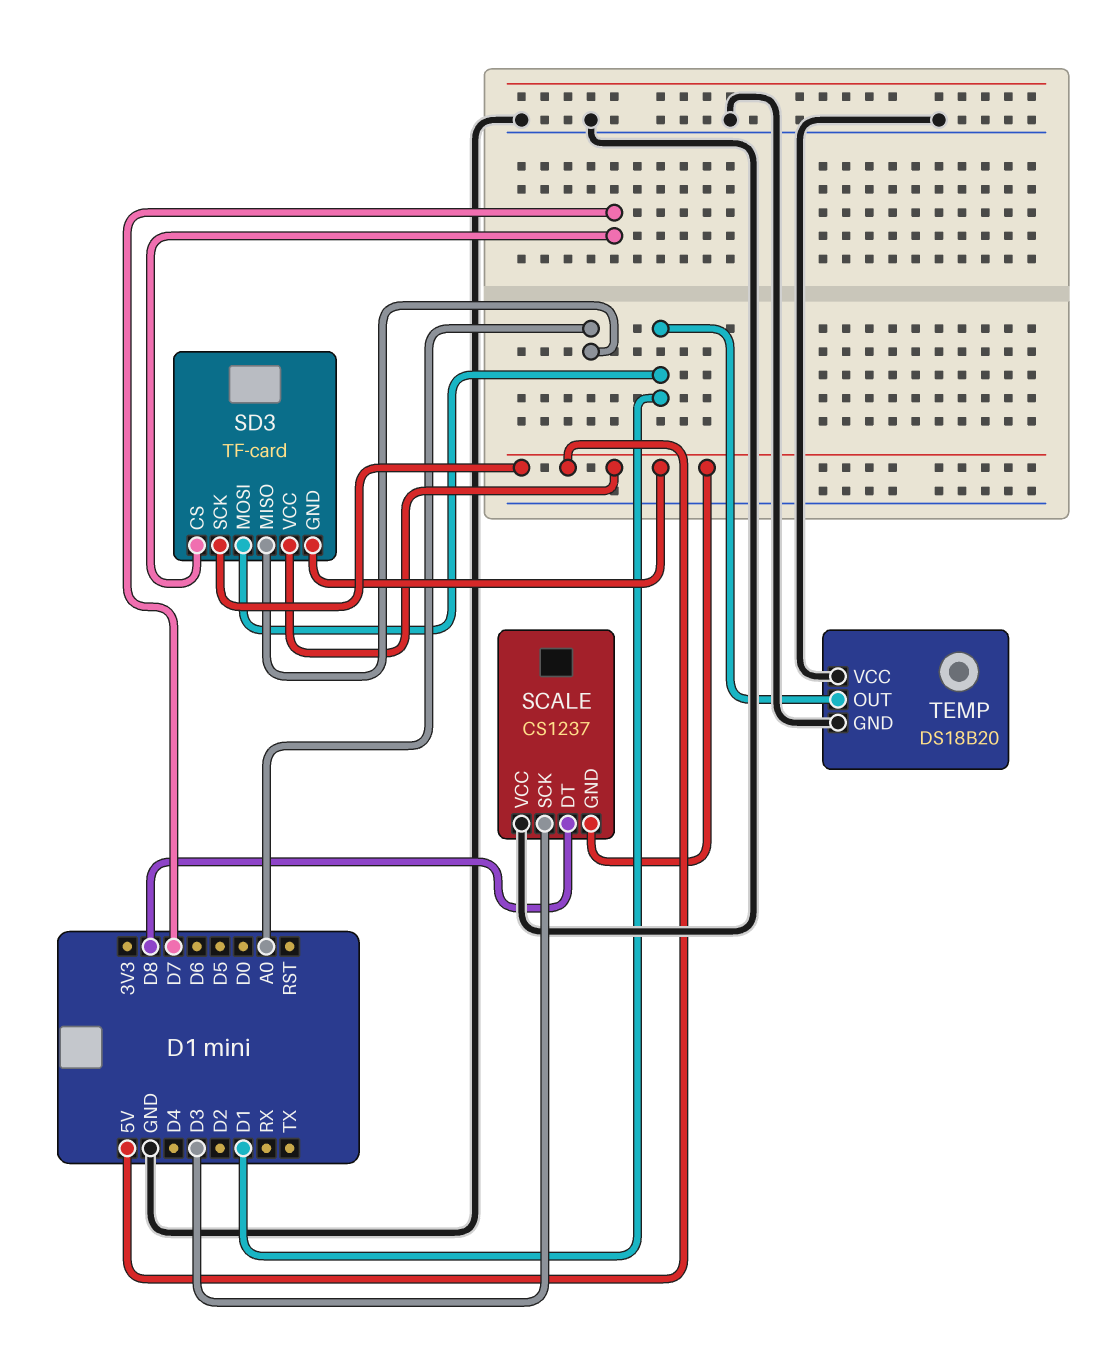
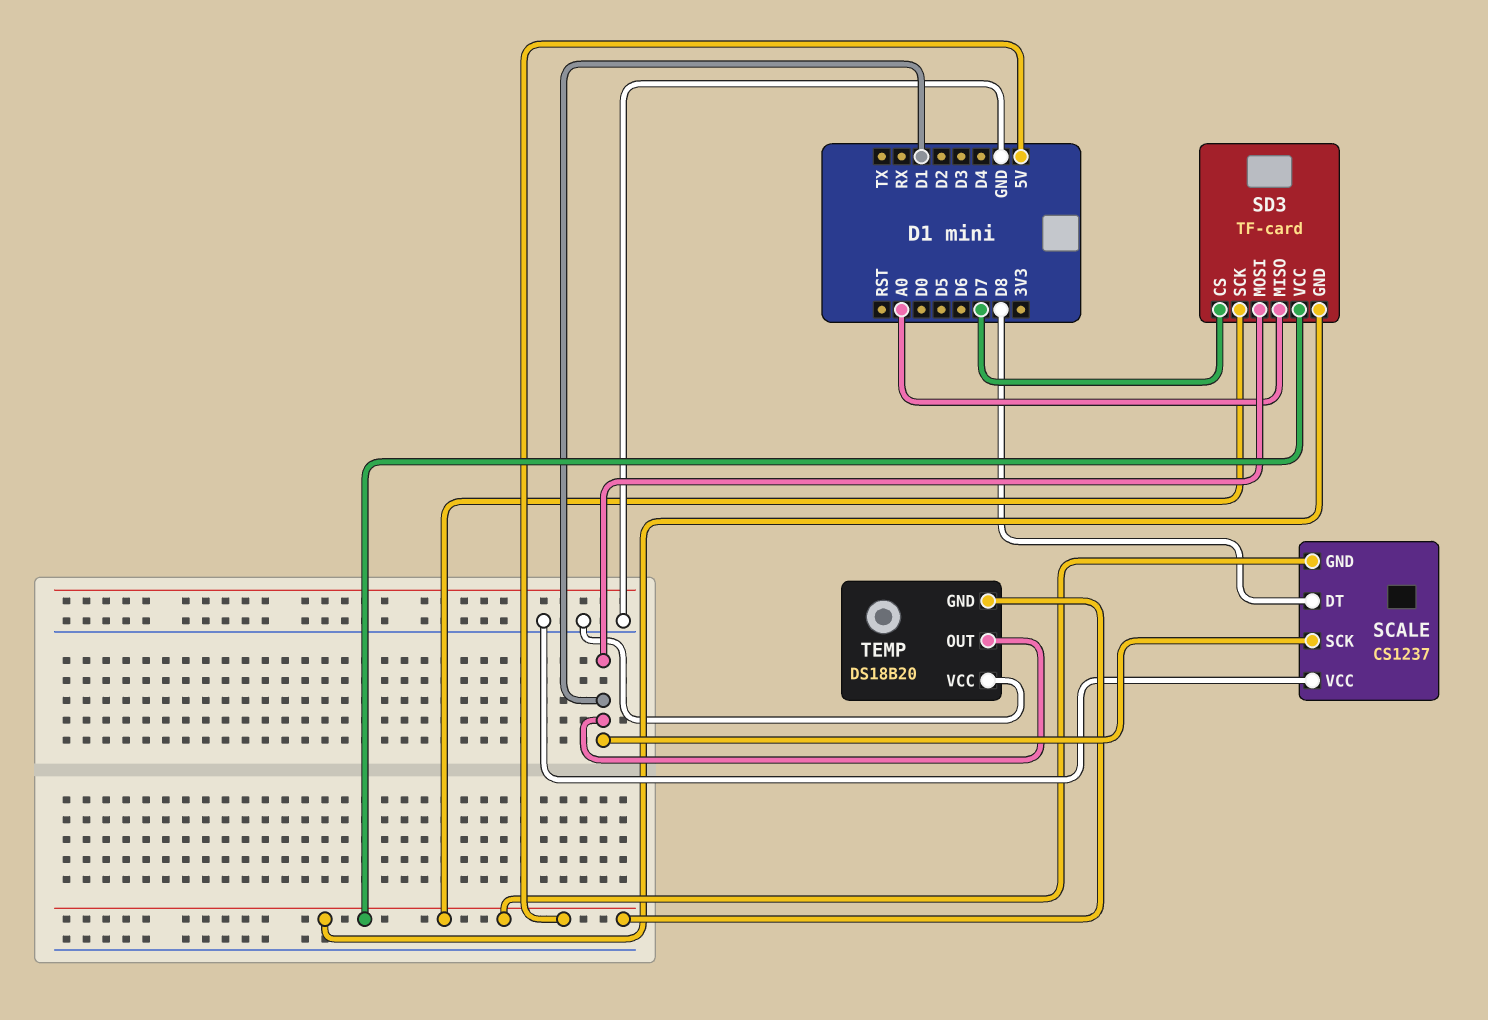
SCALE pin SCK: D3 -> D1
TEMP pin GND: GND -> 5V

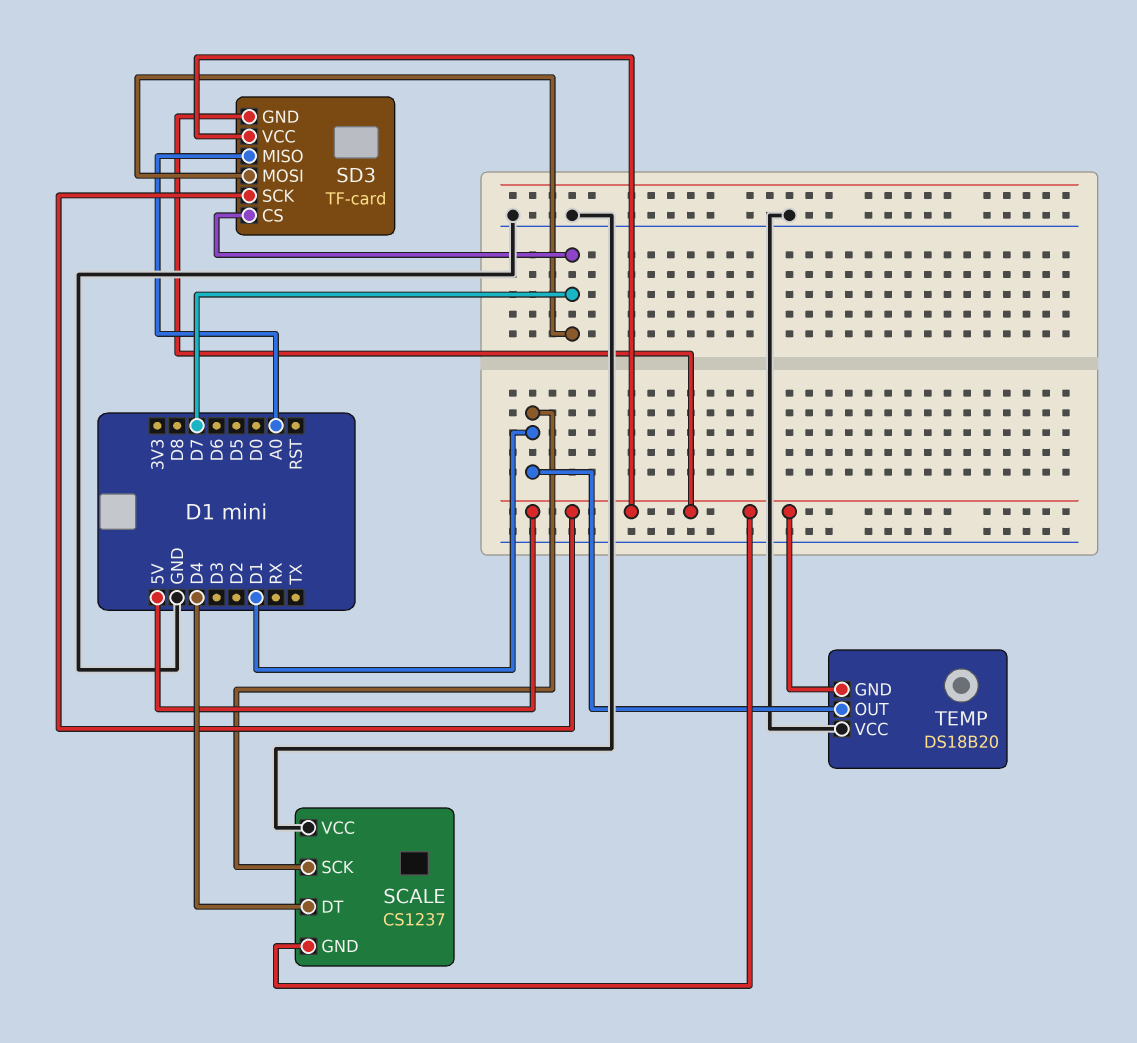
SCALE pin DT: D8 -> D4
SD3 pin MOSI: D1 -> D7

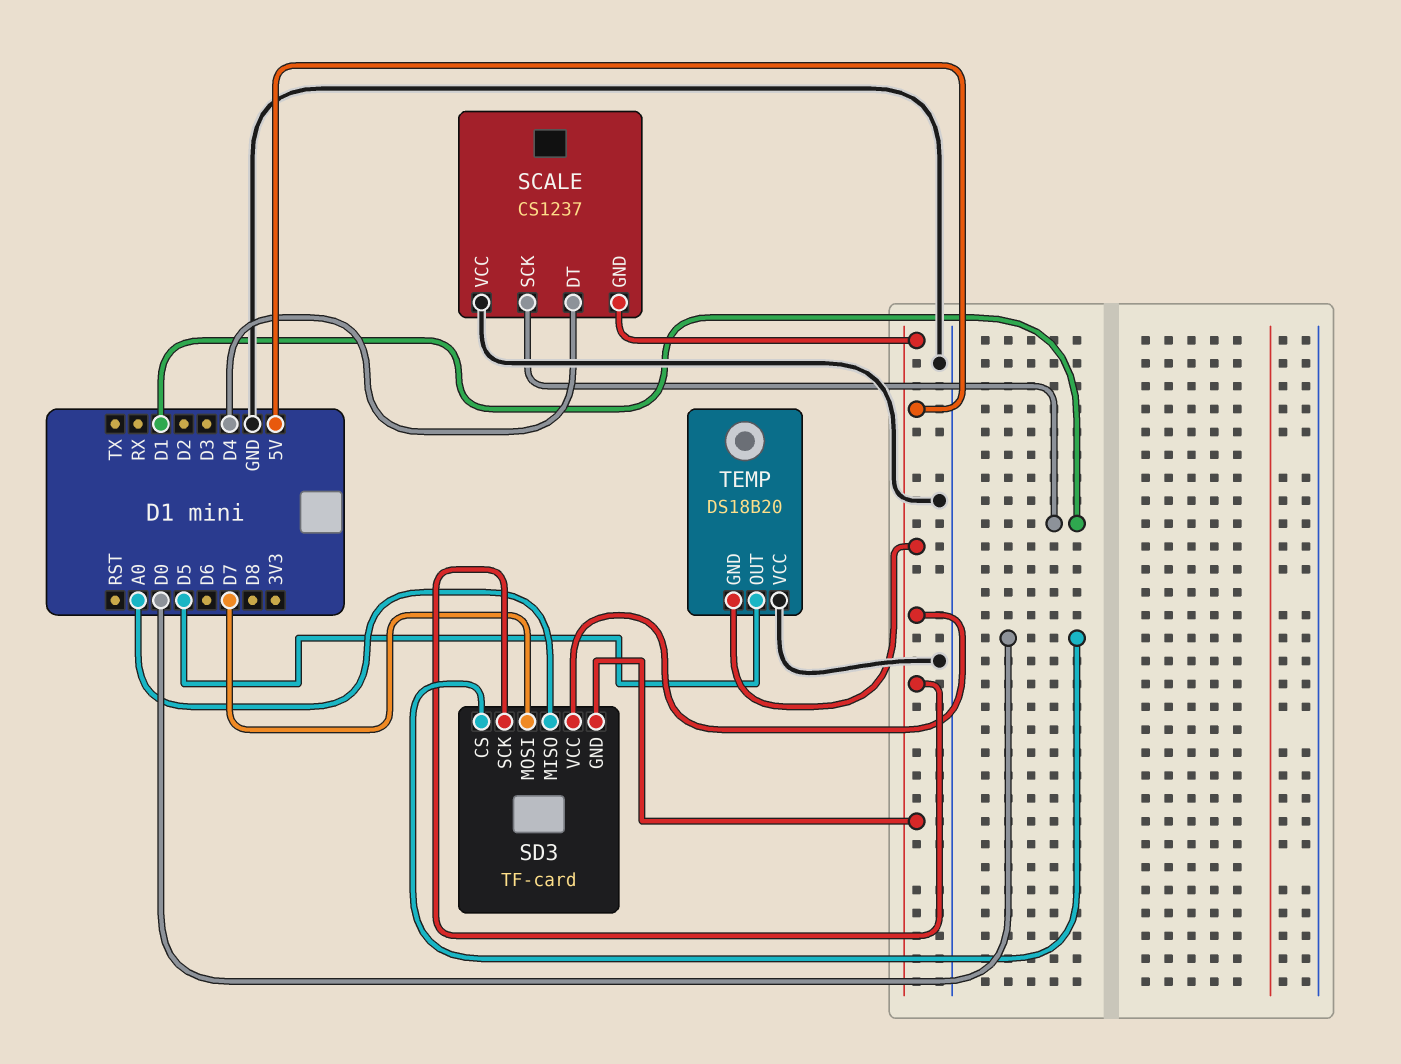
SD3 pin CS: D7 -> D0
TEMP pin OUT: D1 -> D5

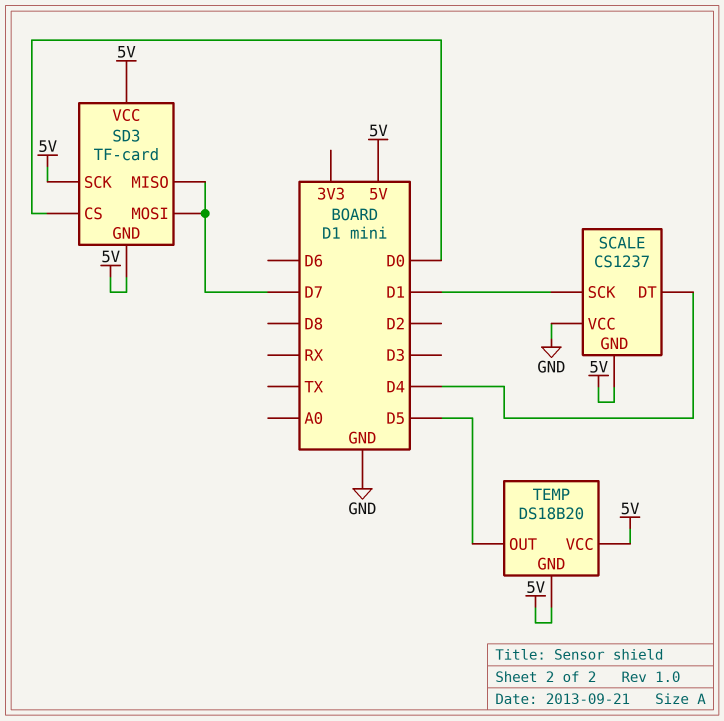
SD3 pin MISO: A0 -> D7
TEMP pin VCC: GND -> 5V

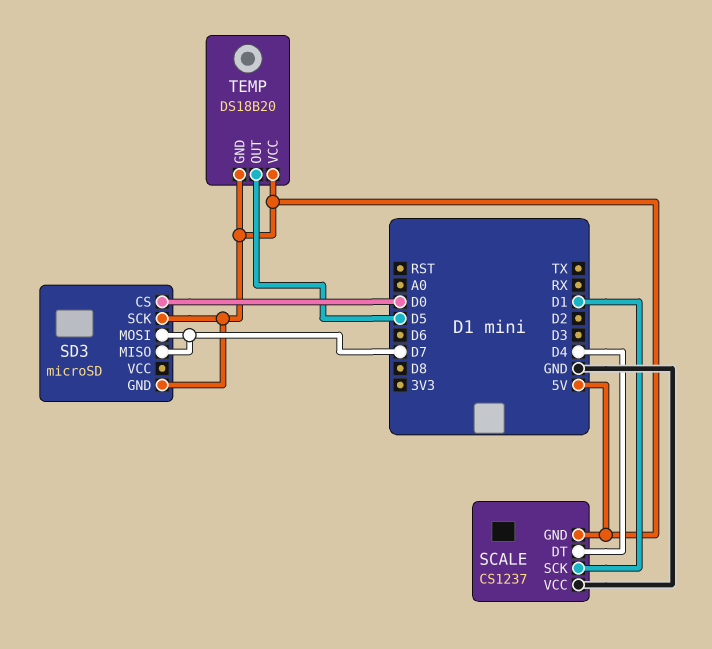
SD3: TF-card -> microSD
SD3 pin VCC: 5V -> none

